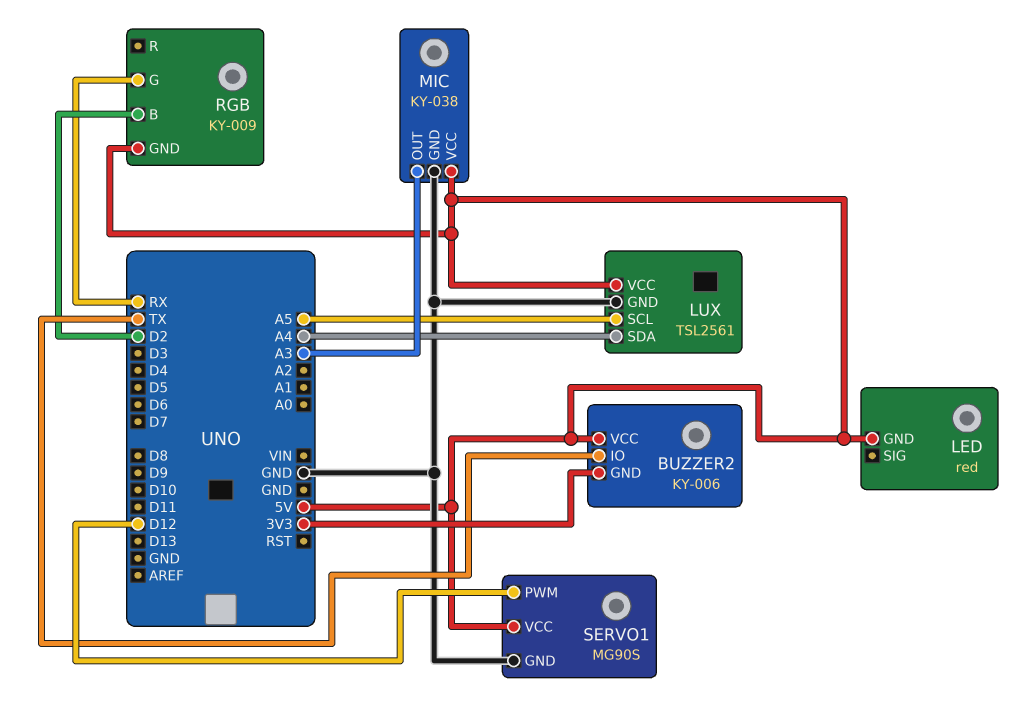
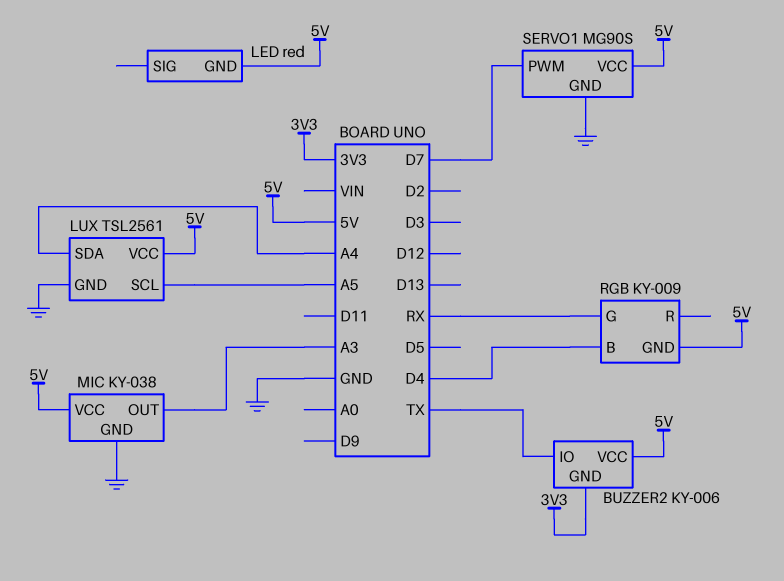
RGB pin B: D2 -> D4
SERVO1 pin PWM: D12 -> D7

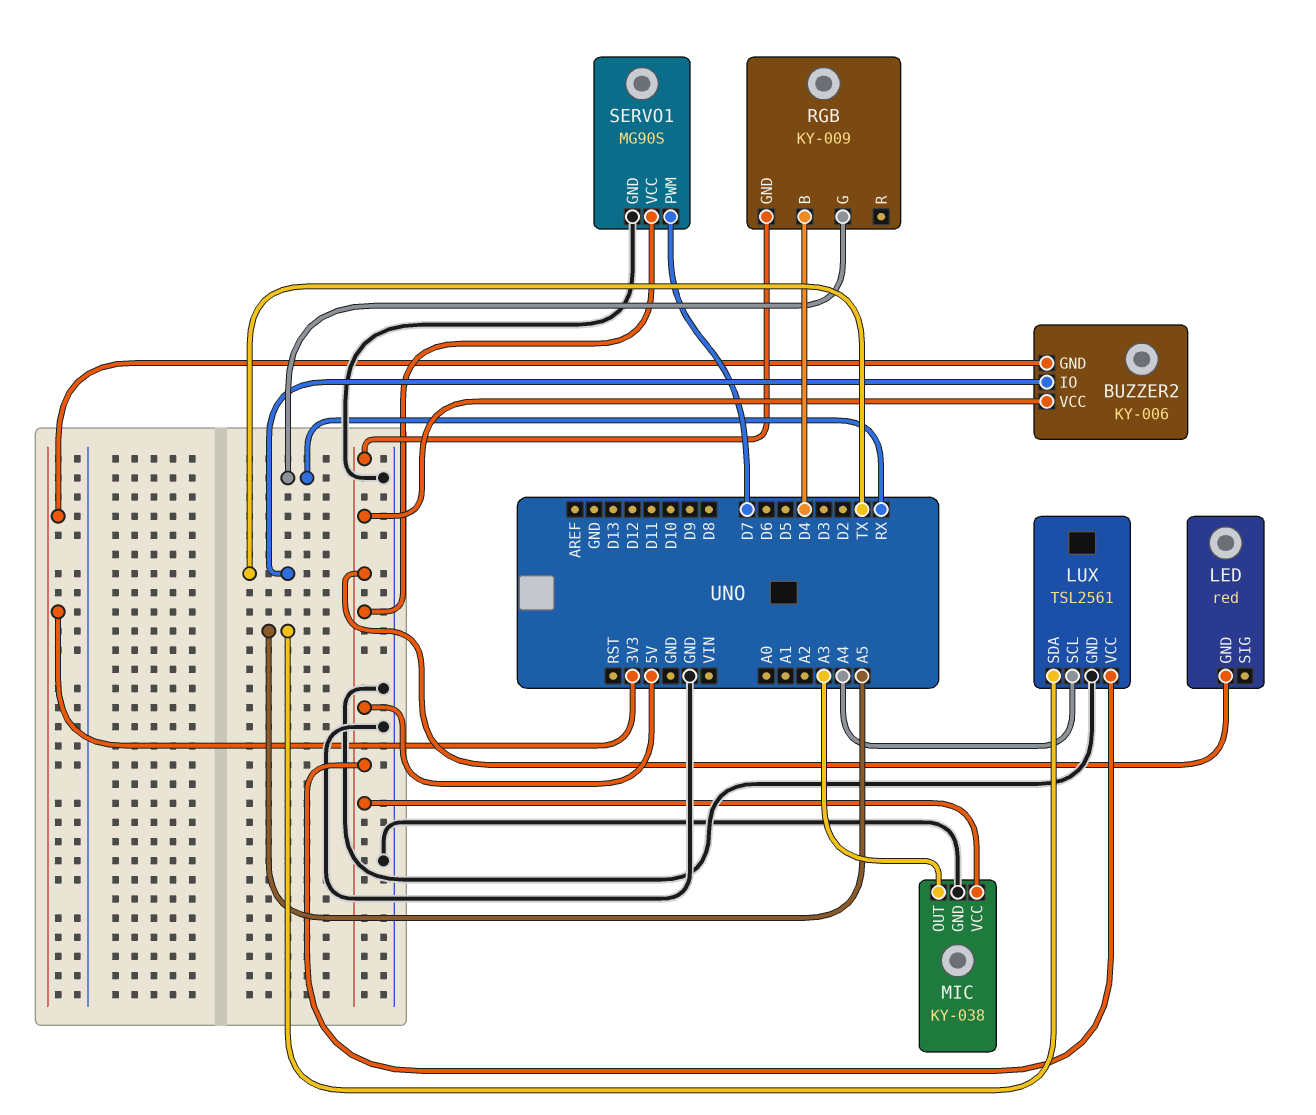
LUX pin SCL: A5 -> A4
LUX pin SDA: A4 -> A5

